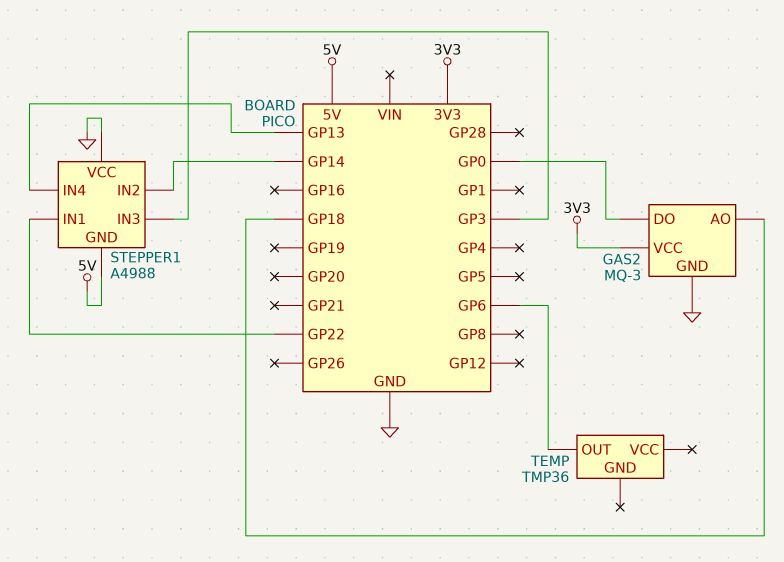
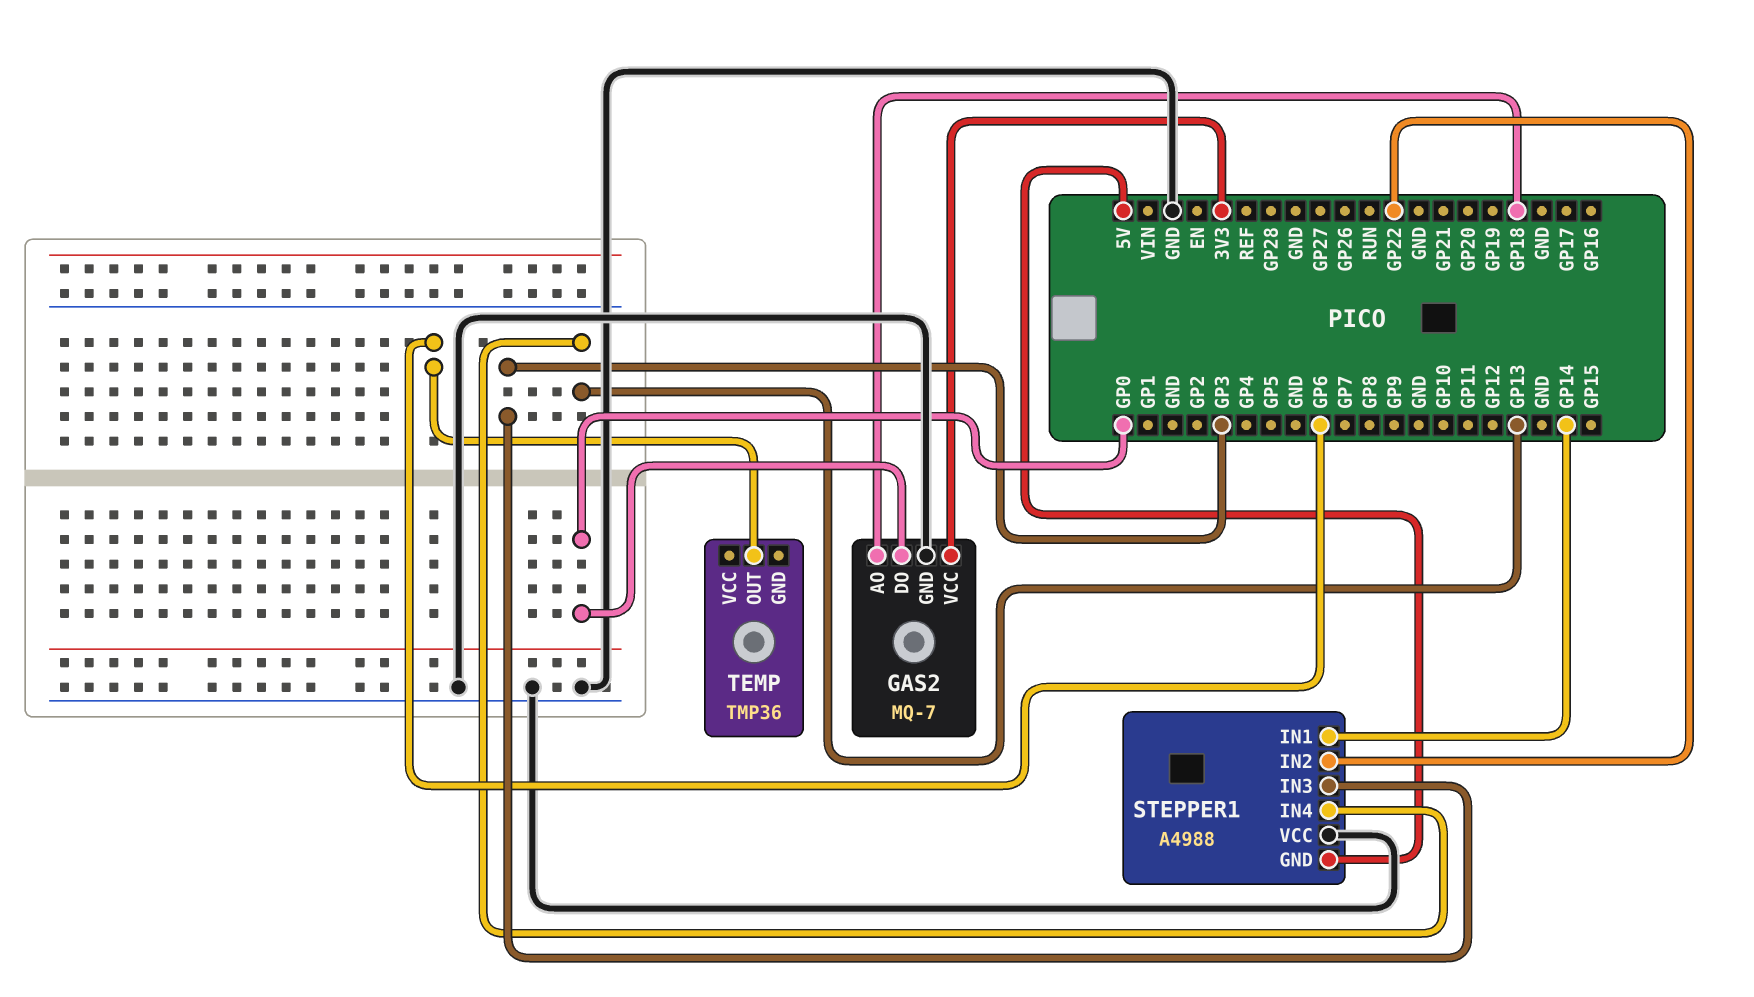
GAS2: MQ-3 -> MQ-7
STEPPER1 pin IN1: GP22 -> GP14
STEPPER1 pin IN2: GP14 -> GP22

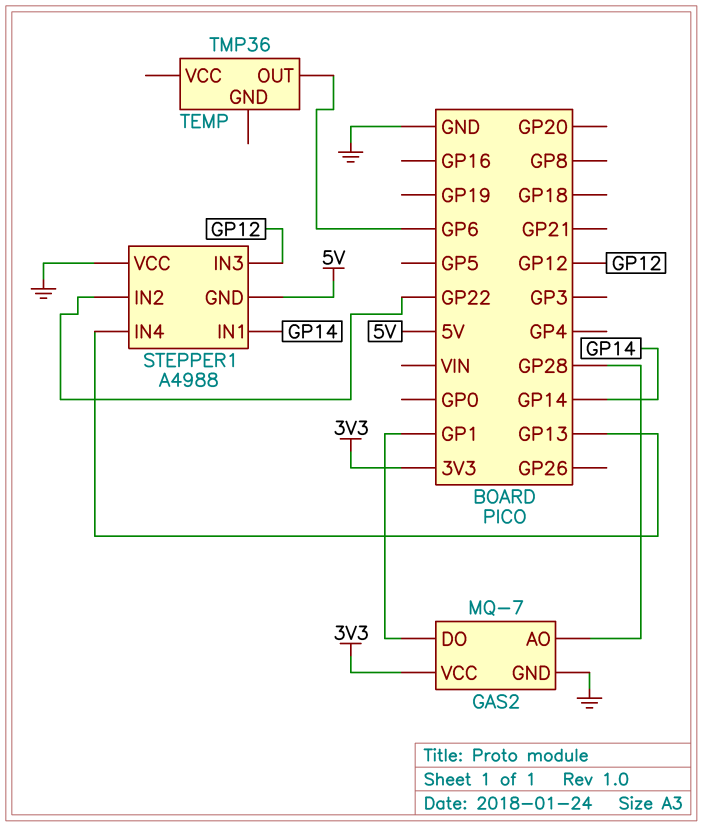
GAS2 pin AO: GP18 -> GP28
GAS2 pin DO: GP0 -> GP1
STEPPER1 pin IN3: GP3 -> GP12

